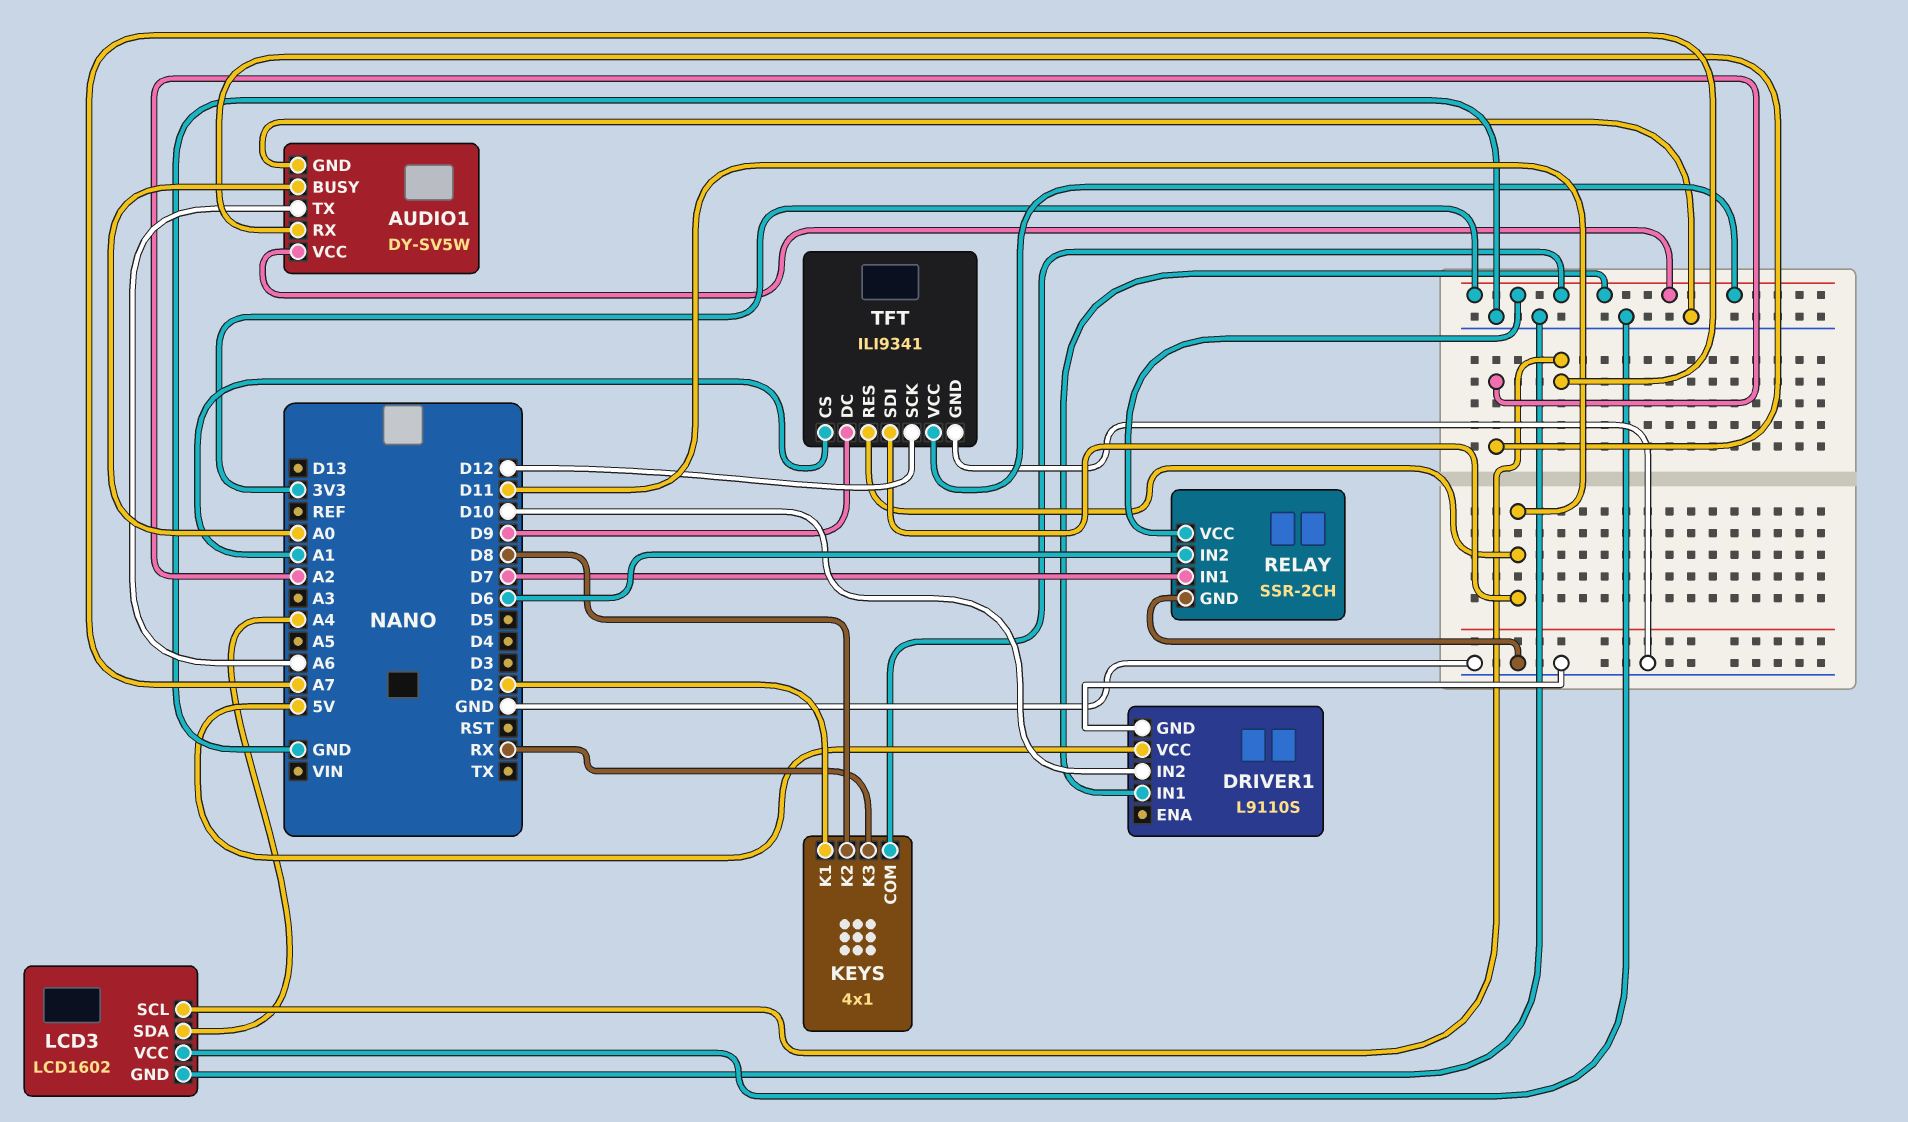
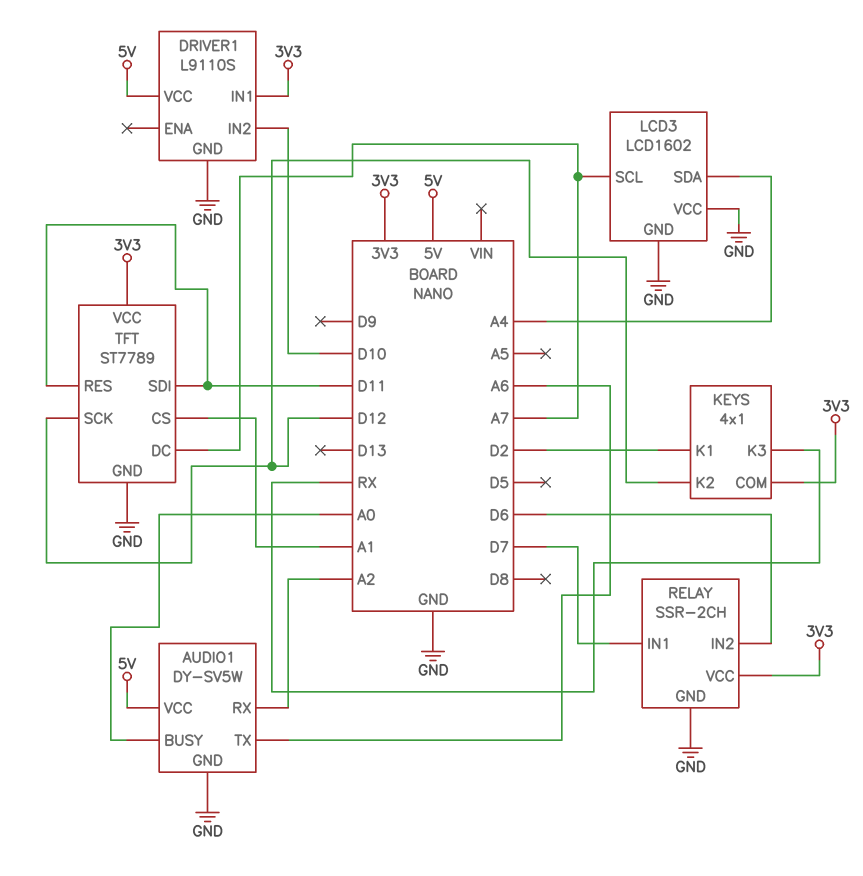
AUDIO1 pin VCC: 3V3 -> 5V
KEYS pin K2: D8 -> D12
TFT: ILI9341 -> ST7789
TFT pin DC: D9 -> A7

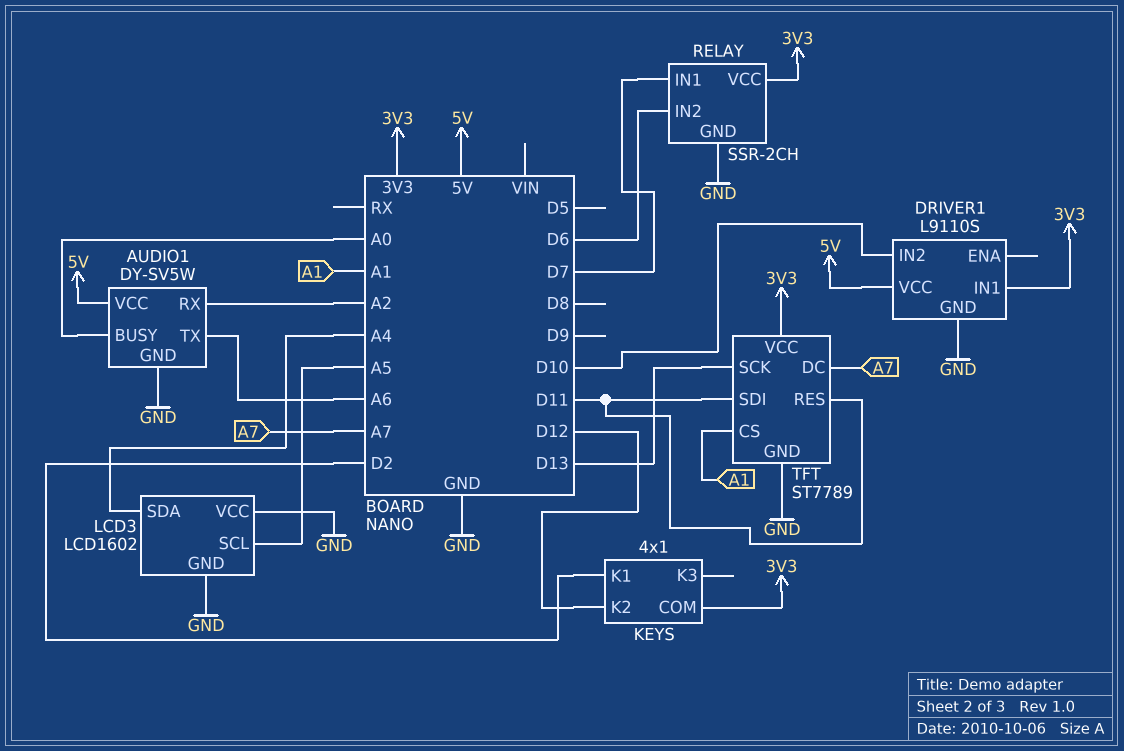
KEYS pin K3: RX -> none
LCD3 pin SCL: A7 -> A5
TFT pin SCK: D12 -> D13

